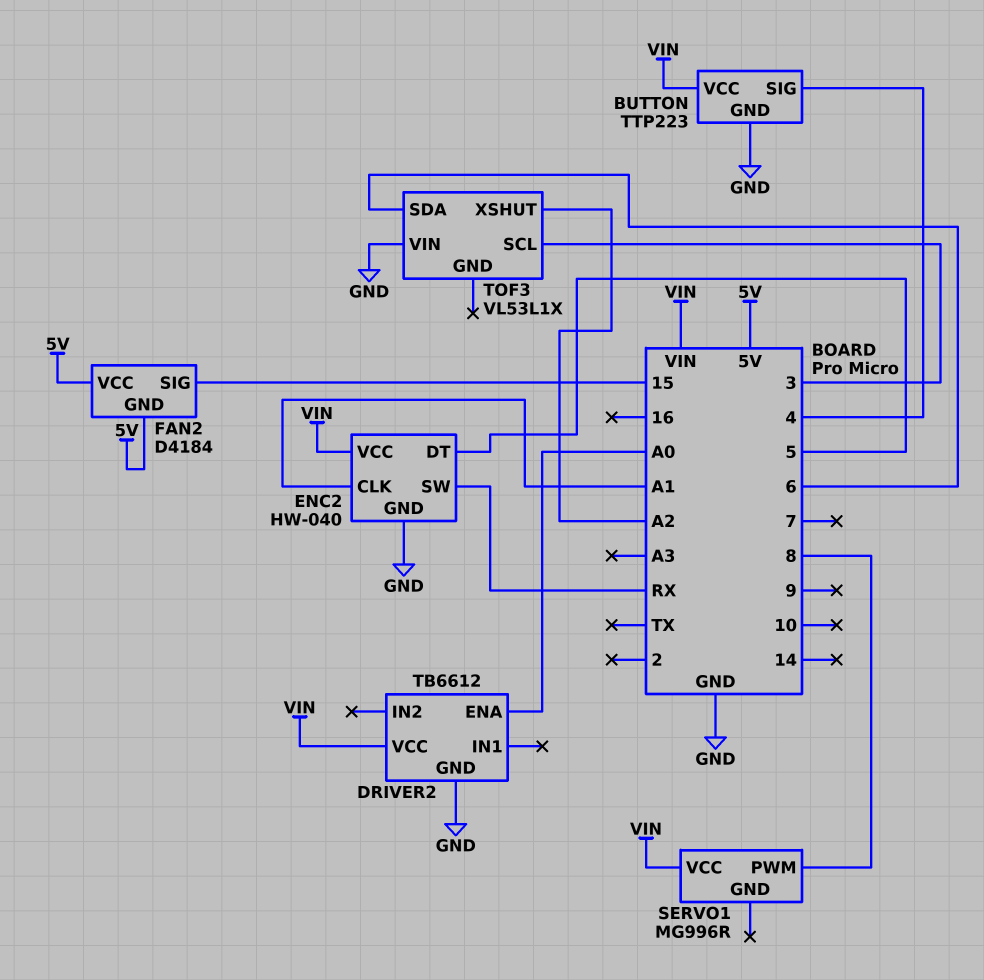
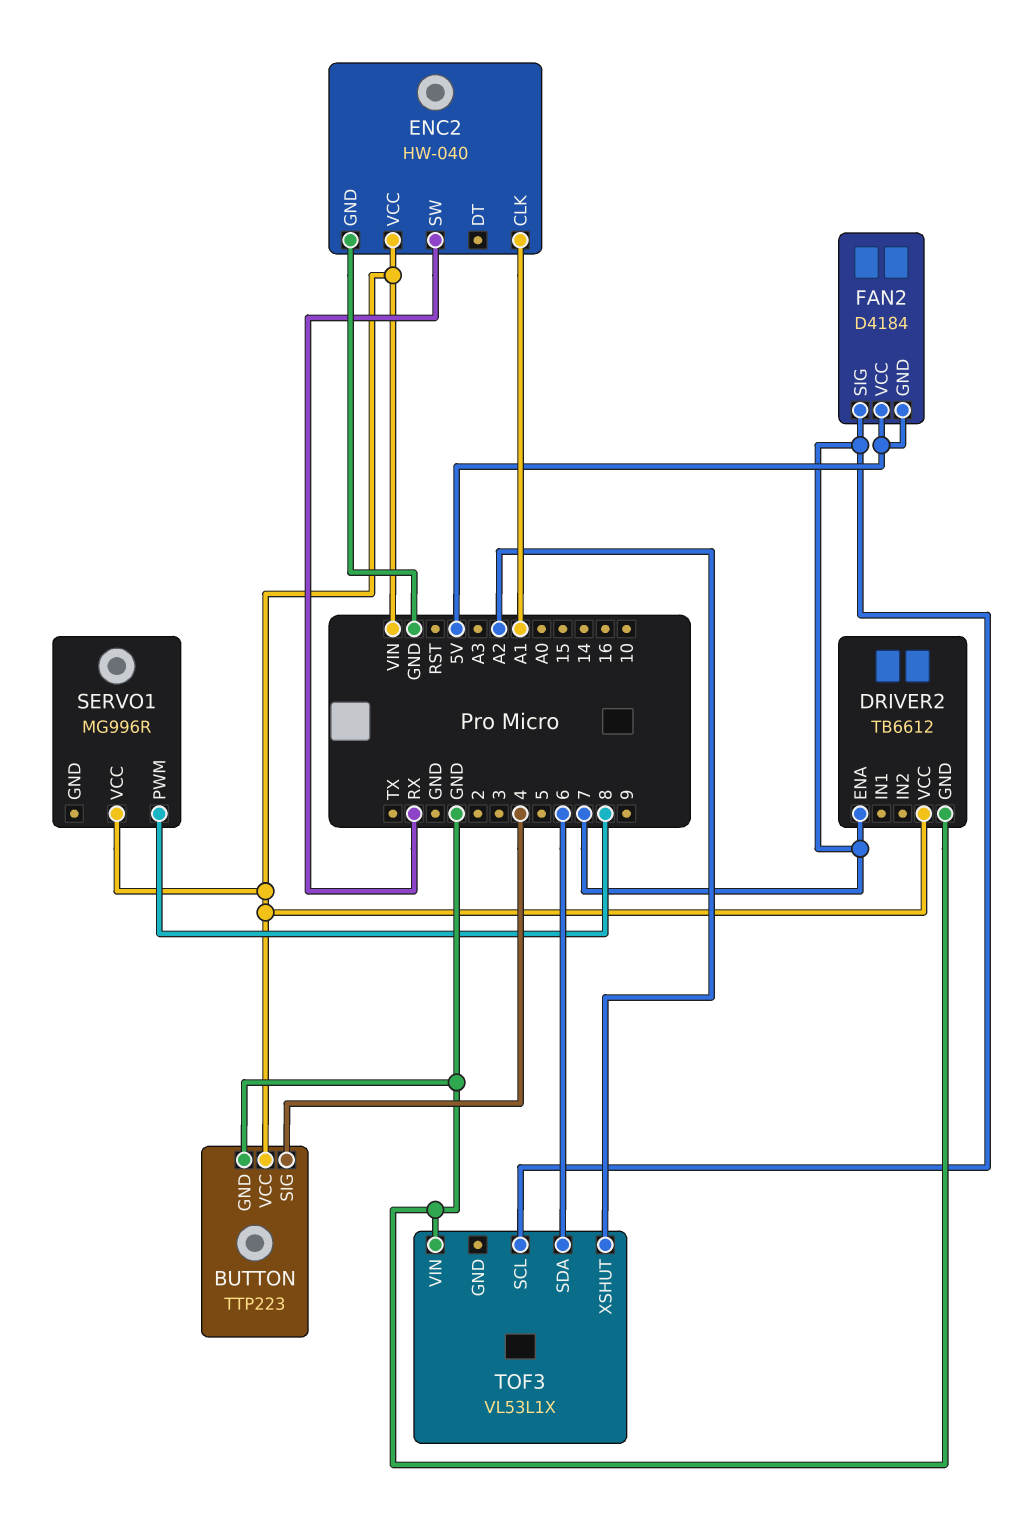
DRIVER2 pin ENA: A0 -> 7
ENC2 pin DT: 5 -> none
FAN2 pin SIG: 15 -> 7
TOF3 pin SCL: 3 -> 7

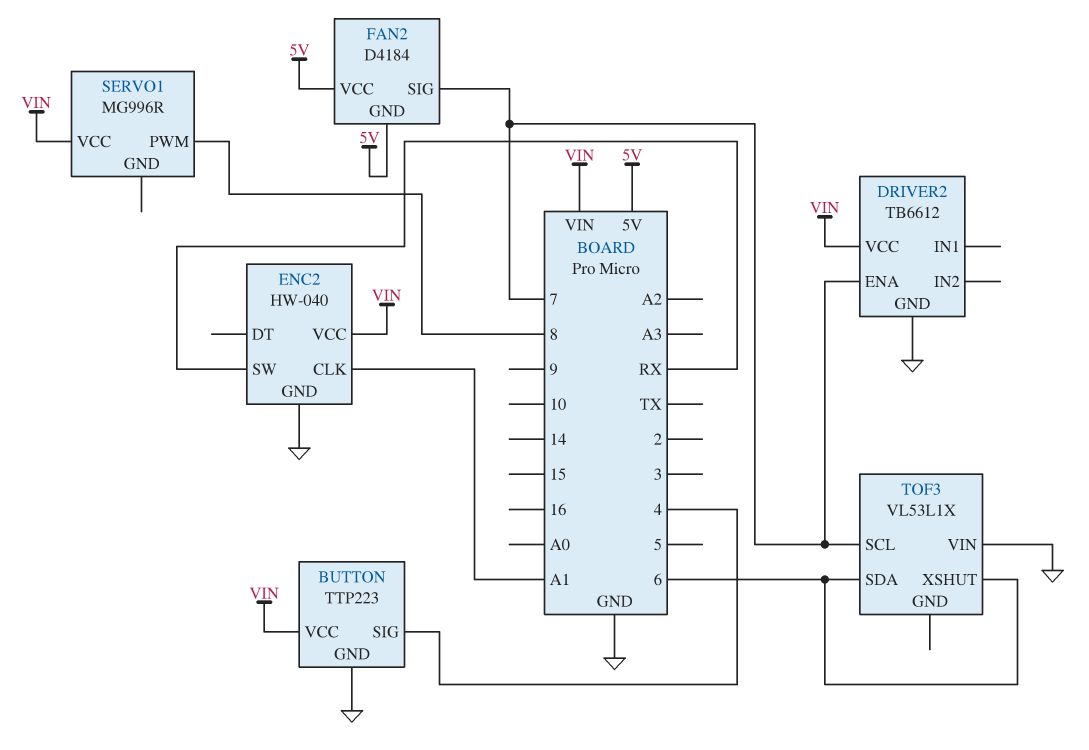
TOF3 pin XSHUT: A2 -> 6

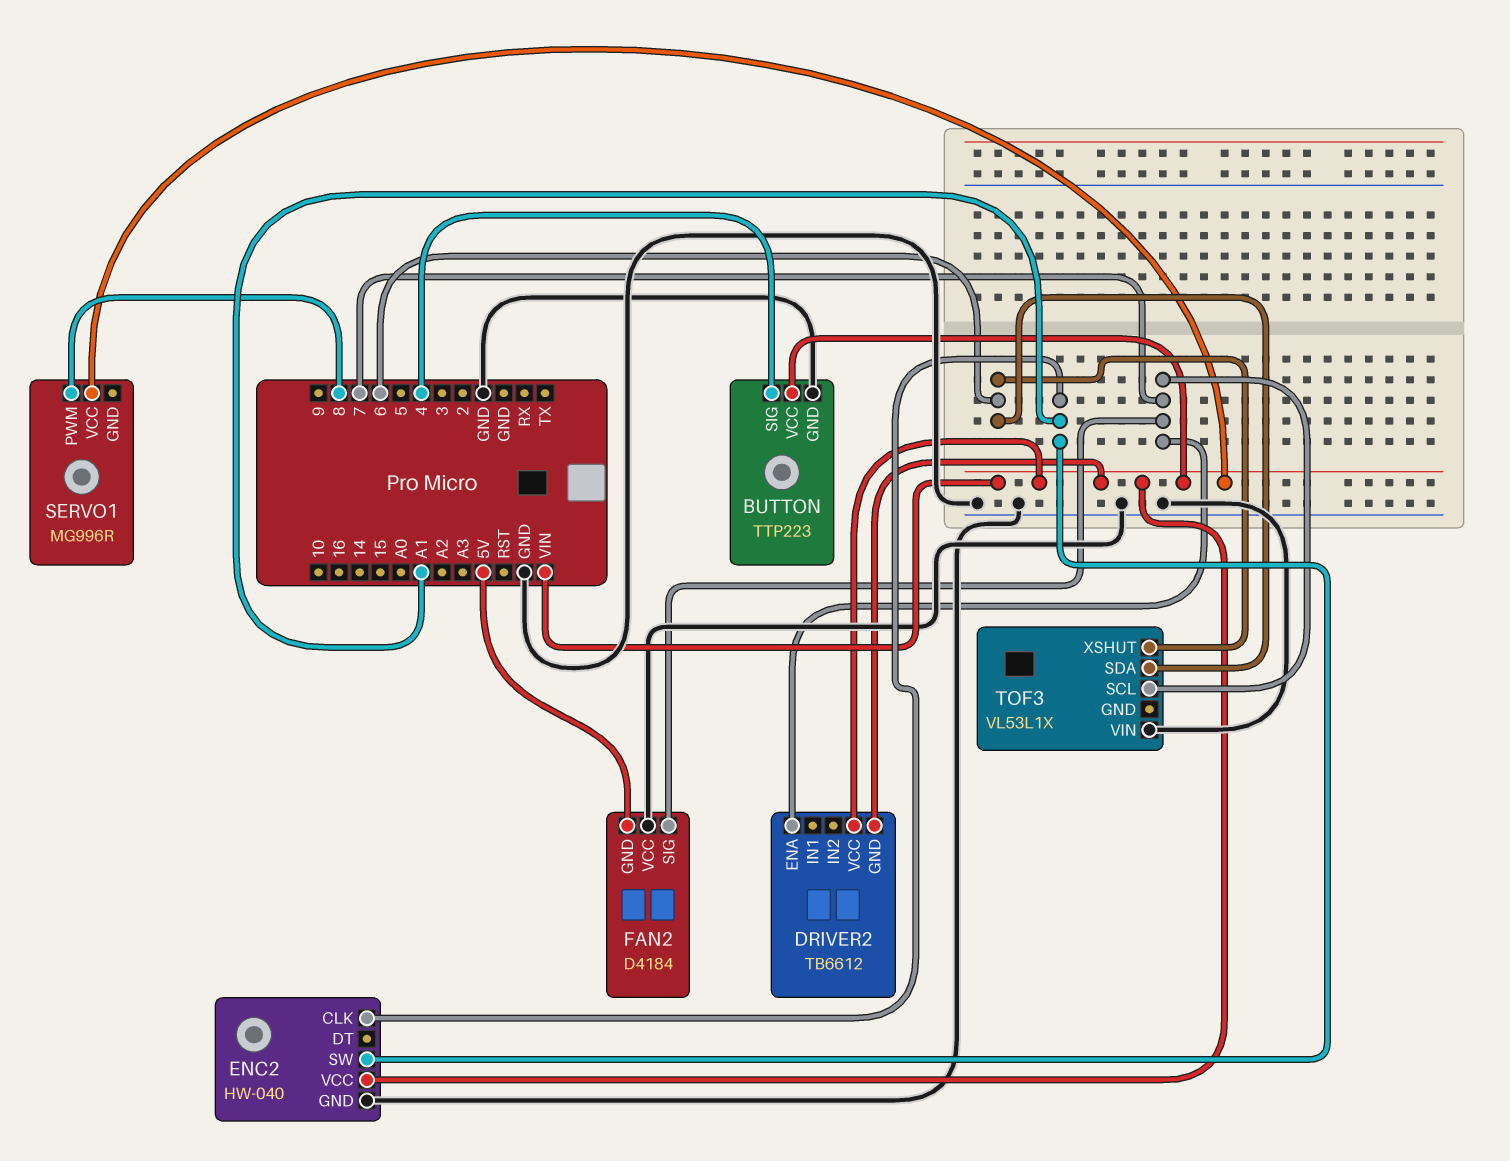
DRIVER2 pin GND: GND -> VIN
ENC2 pin SW: RX -> A1
FAN2 pin VCC: 5V -> GND

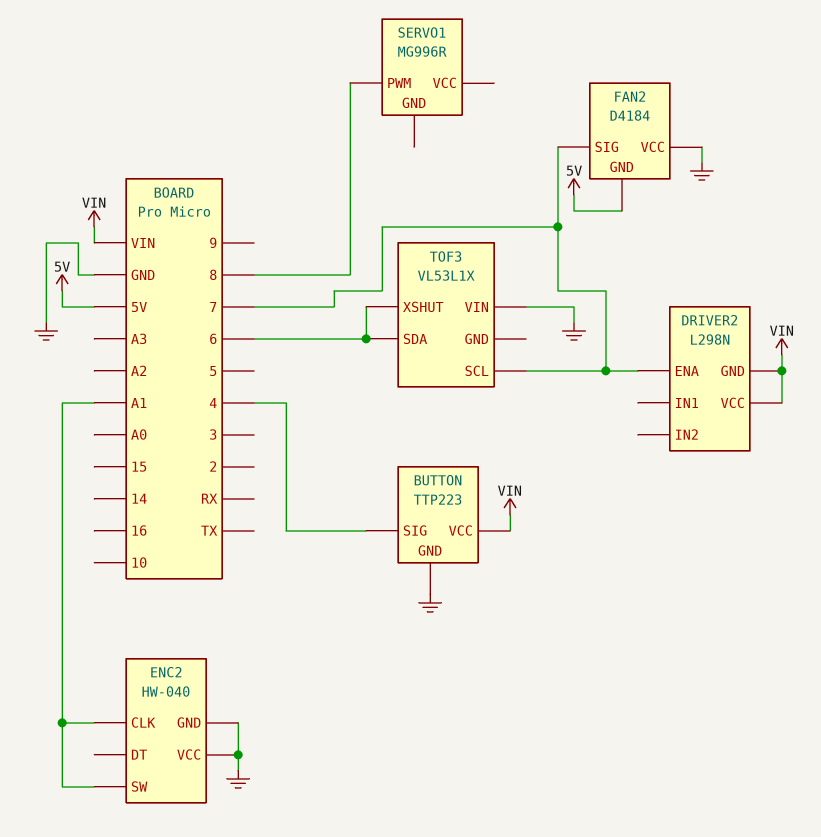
DRIVER2: TB6612 -> L298N
ENC2 pin VCC: VIN -> GND
SERVO1 pin VCC: VIN -> none

